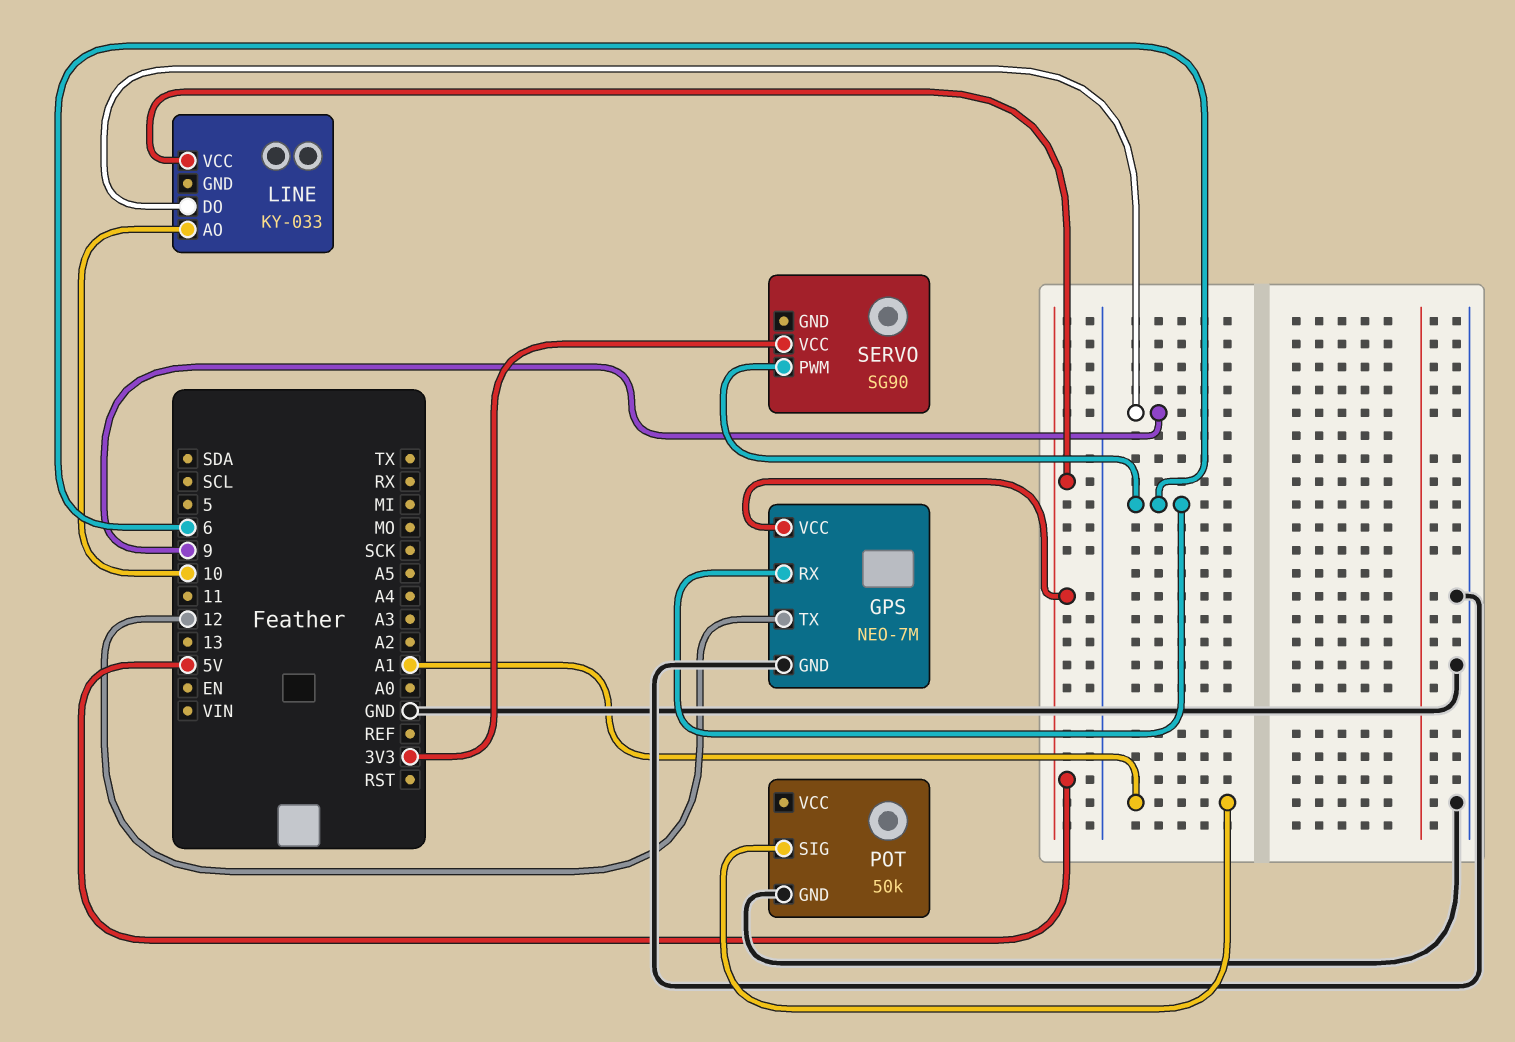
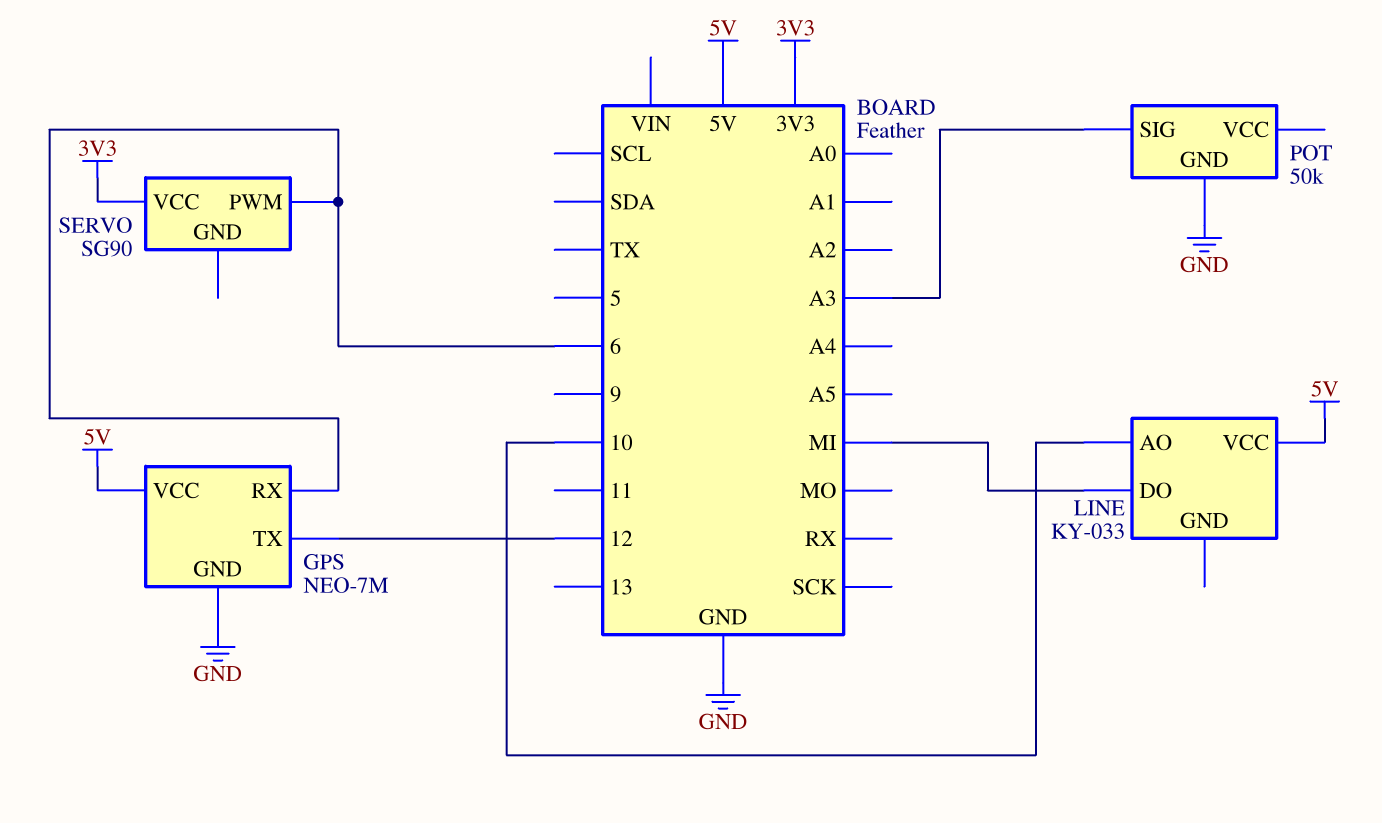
LINE pin DO: 9 -> MI
POT pin SIG: A1 -> A3

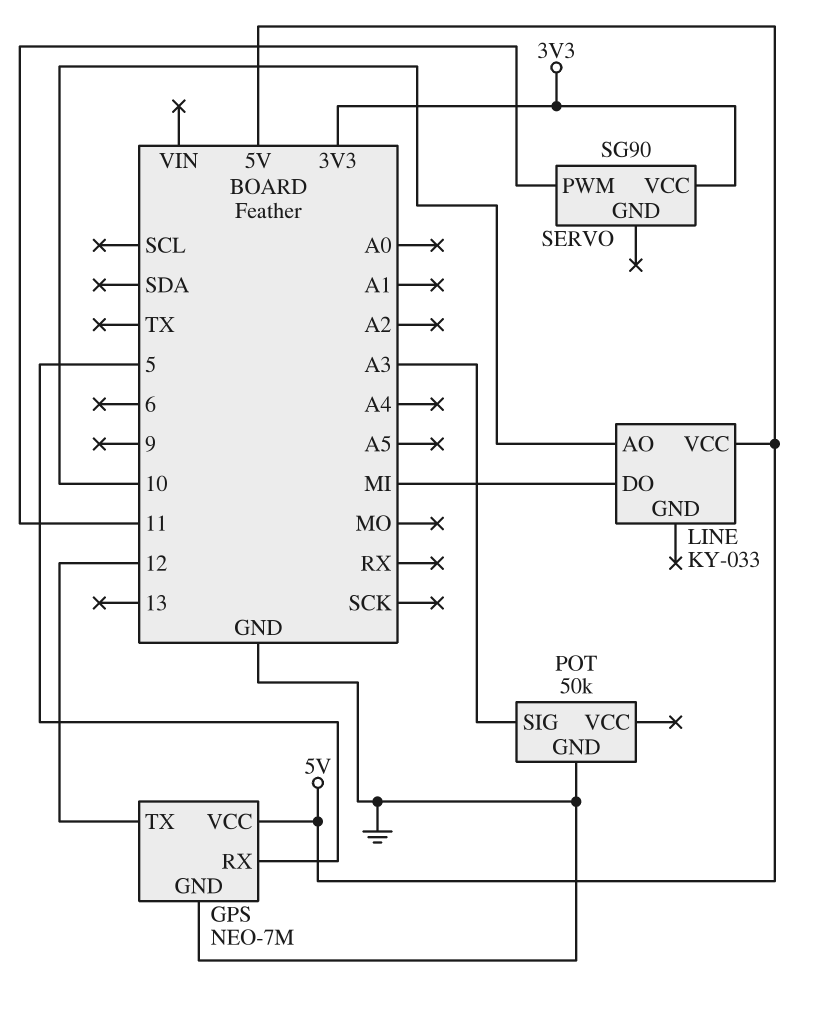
GPS pin RX: 6 -> 5
SERVO pin PWM: 6 -> 11

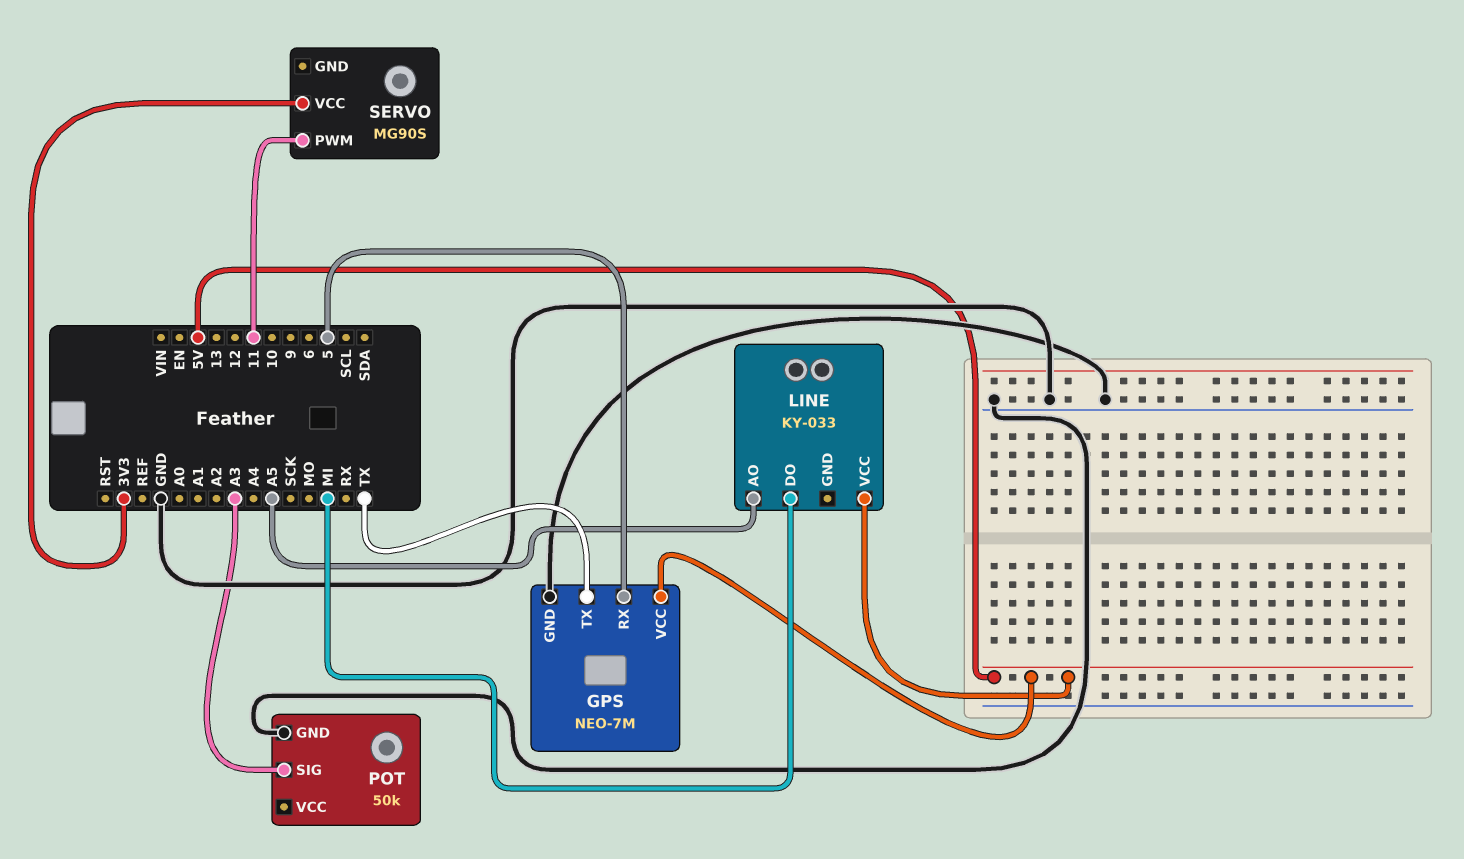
GPS pin TX: 12 -> TX
LINE pin AO: 10 -> A5
SERVO: SG90 -> MG90S

